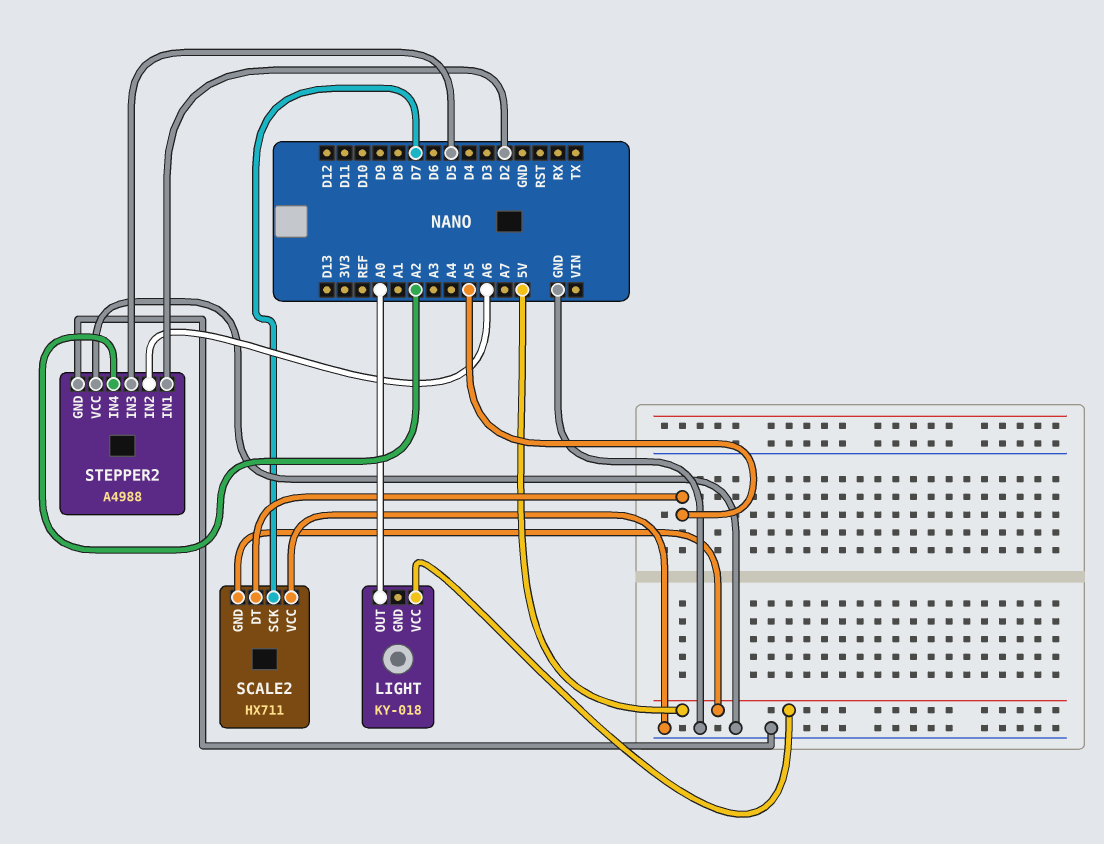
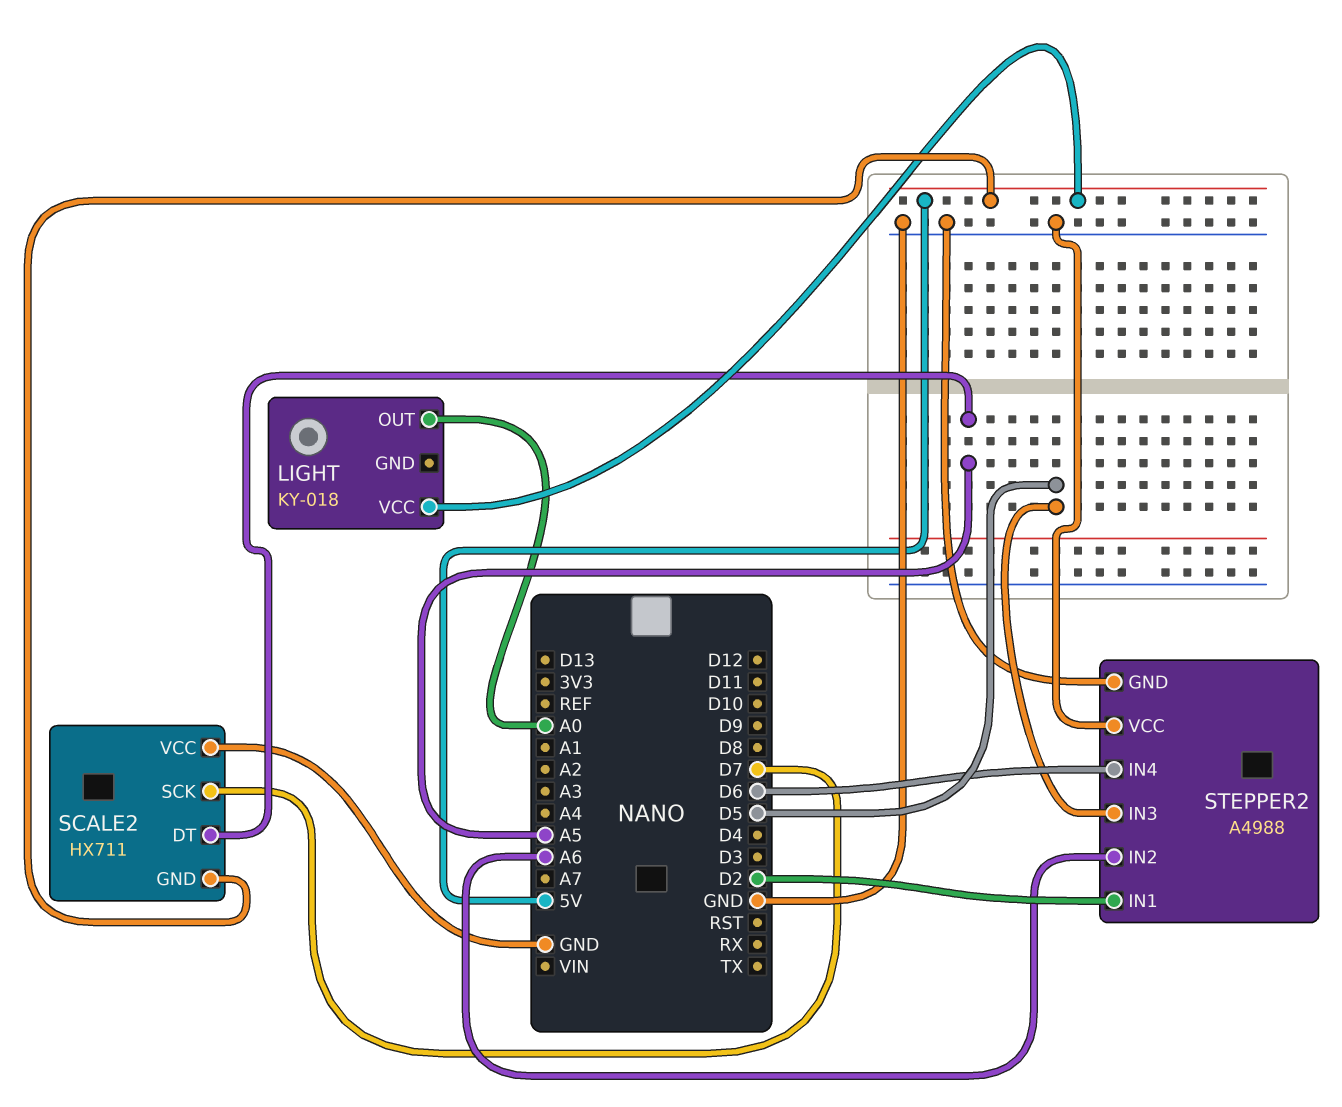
STEPPER2 pin IN4: A2 -> D6

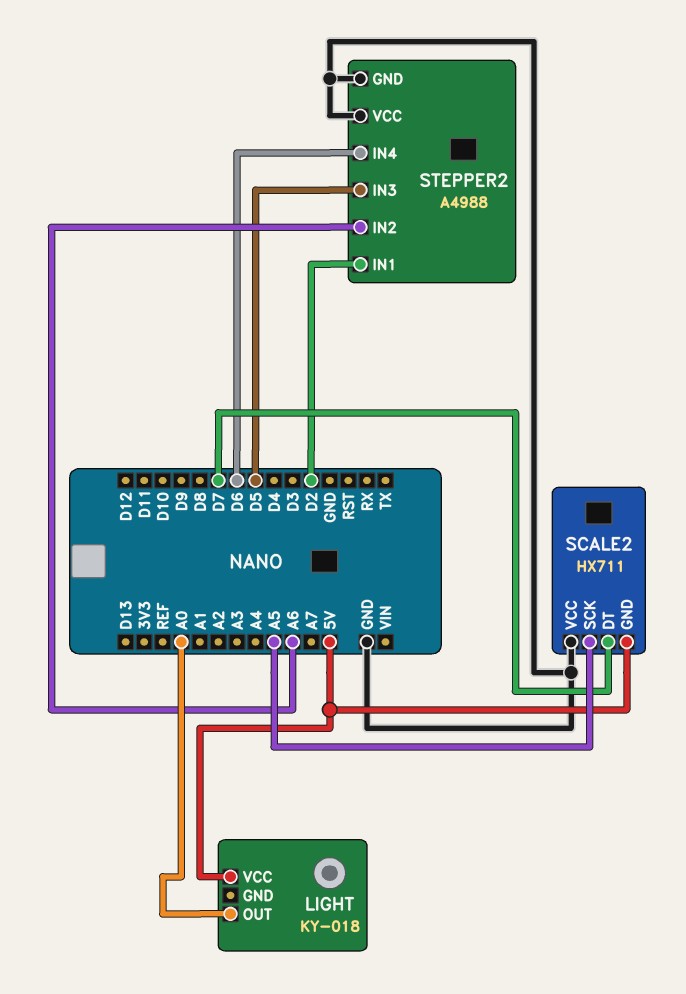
SCALE2 pin DT: A5 -> D7
SCALE2 pin SCK: D7 -> A5

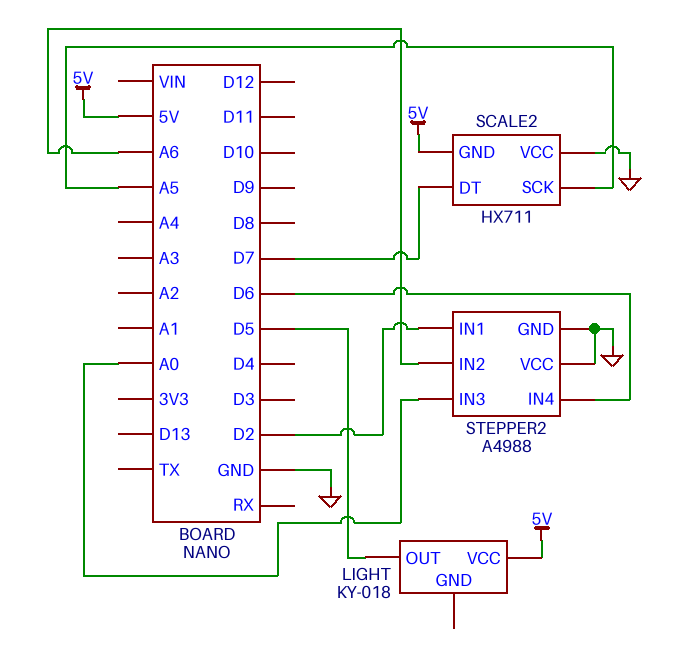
LIGHT pin OUT: A0 -> D5
STEPPER2 pin IN3: D5 -> A0

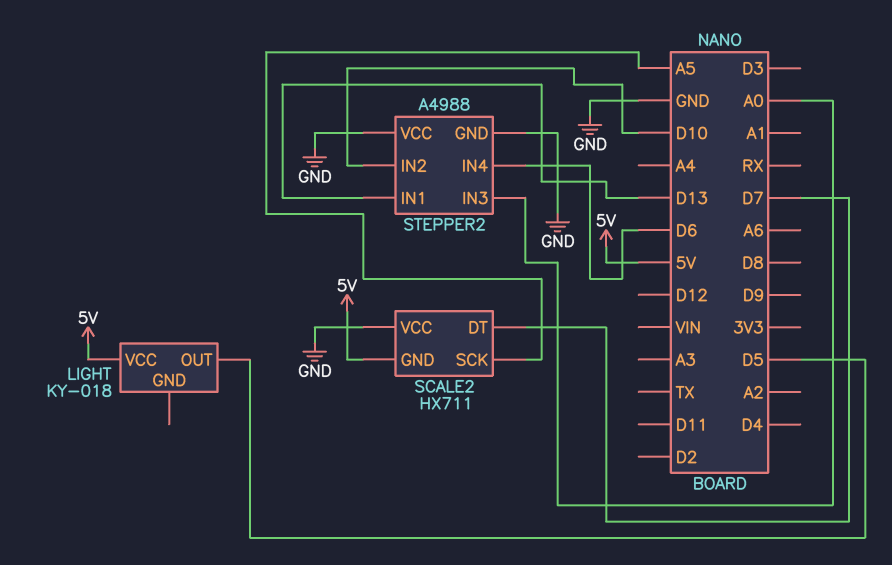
STEPPER2 pin IN1: D2 -> D13
STEPPER2 pin IN2: A6 -> D10

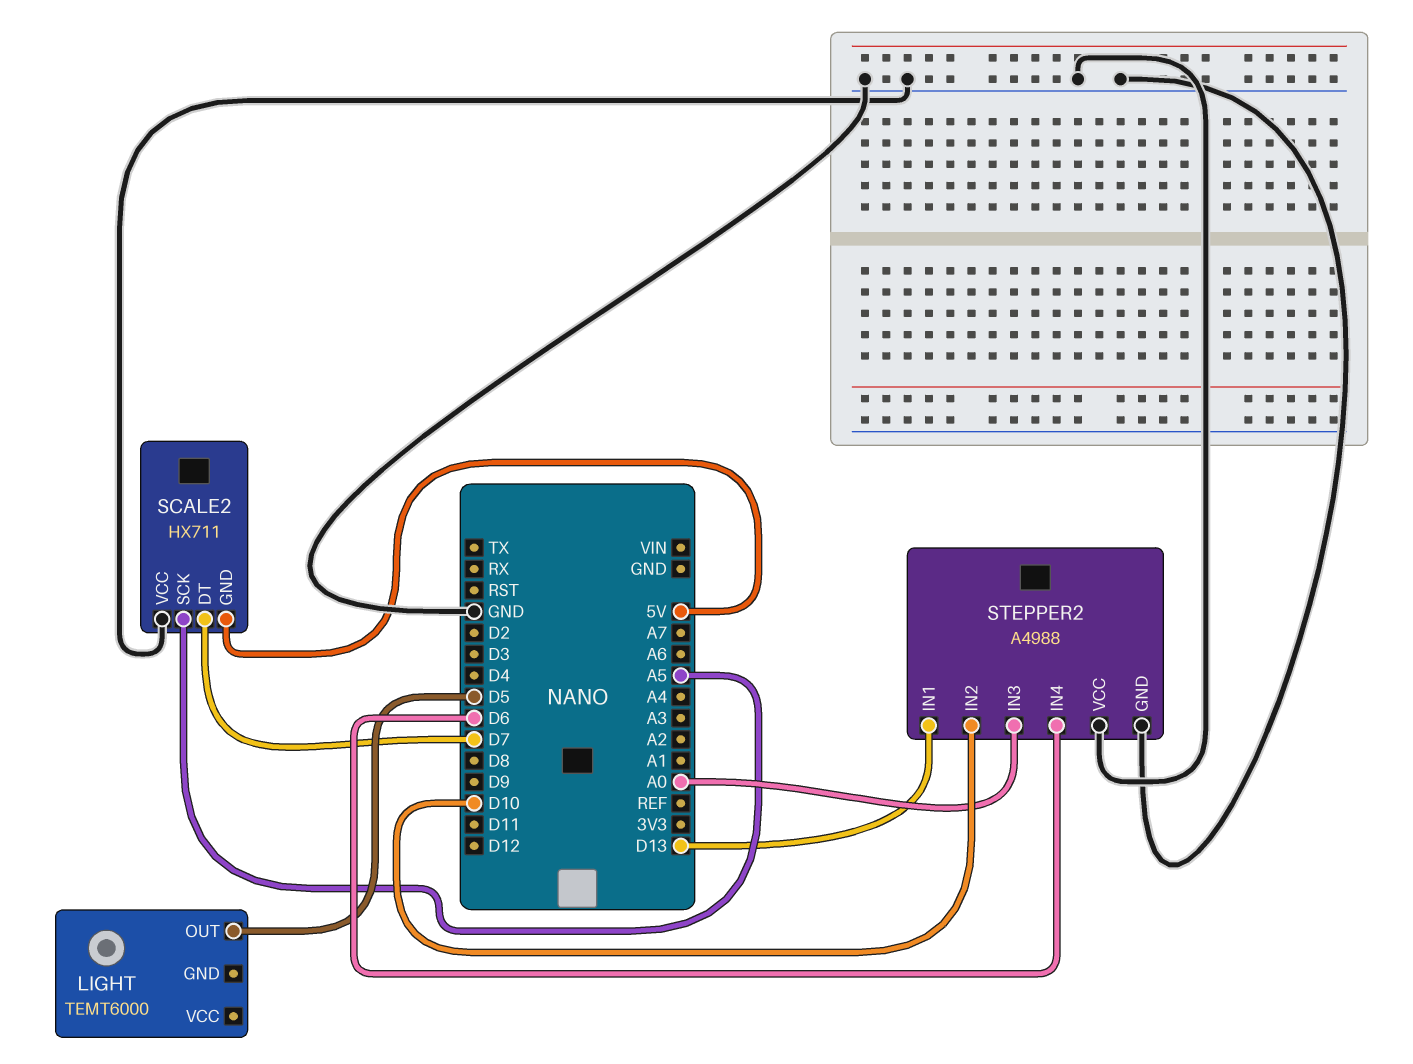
LIGHT: KY-018 -> TEMT6000
LIGHT pin VCC: 5V -> none

